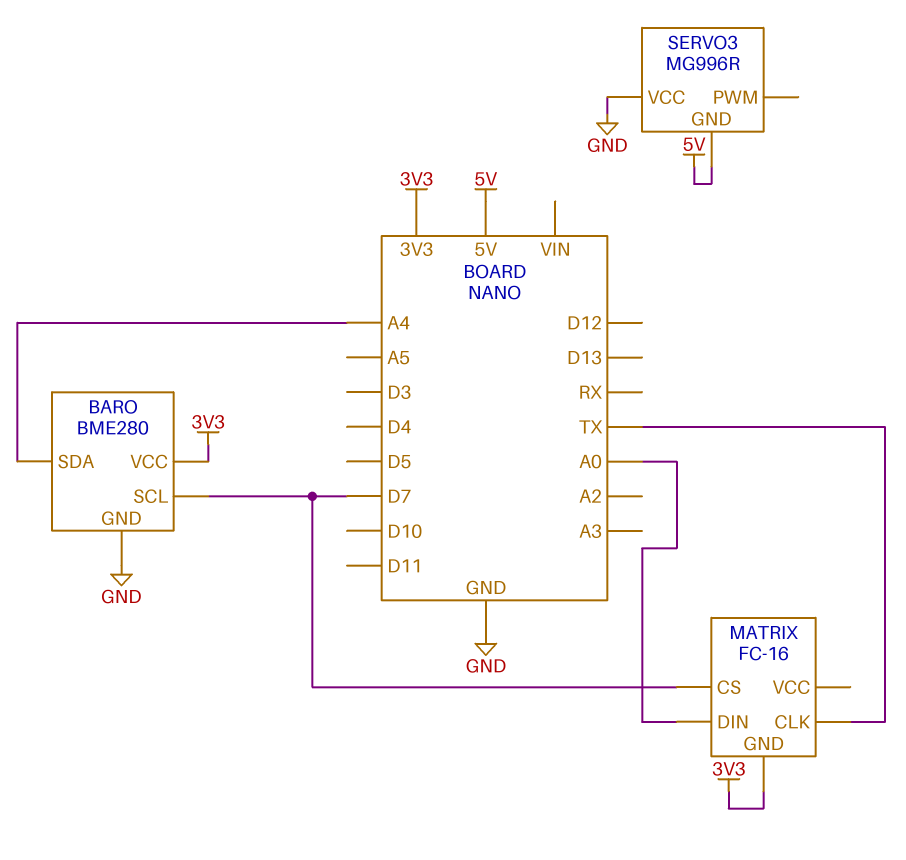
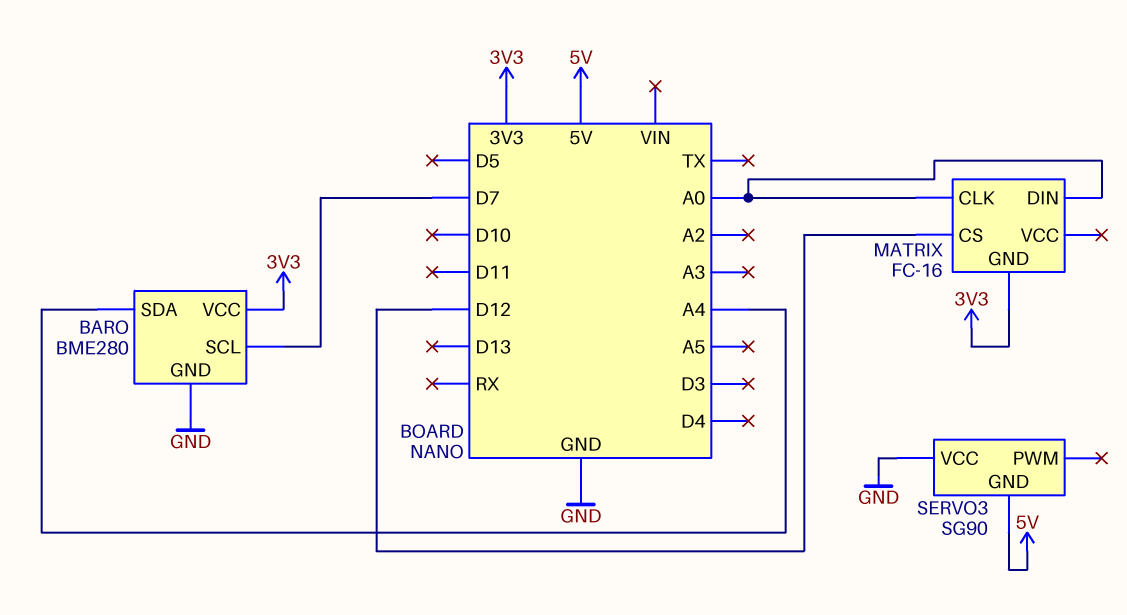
MATRIX pin CLK: TX -> A0
MATRIX pin CS: D7 -> D12
SERVO3: MG996R -> SG90

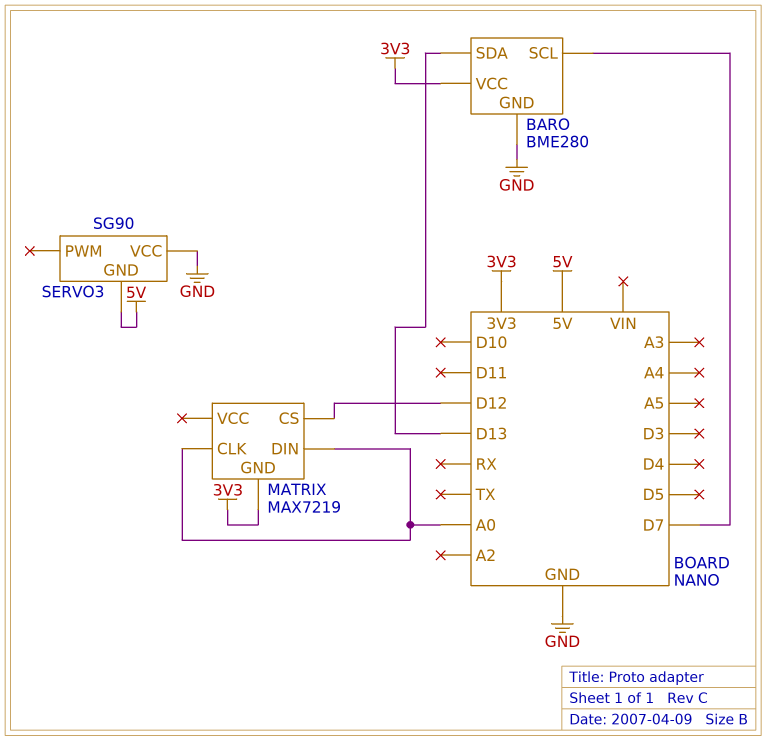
BARO pin SDA: A4 -> D13
MATRIX: FC-16 -> MAX7219

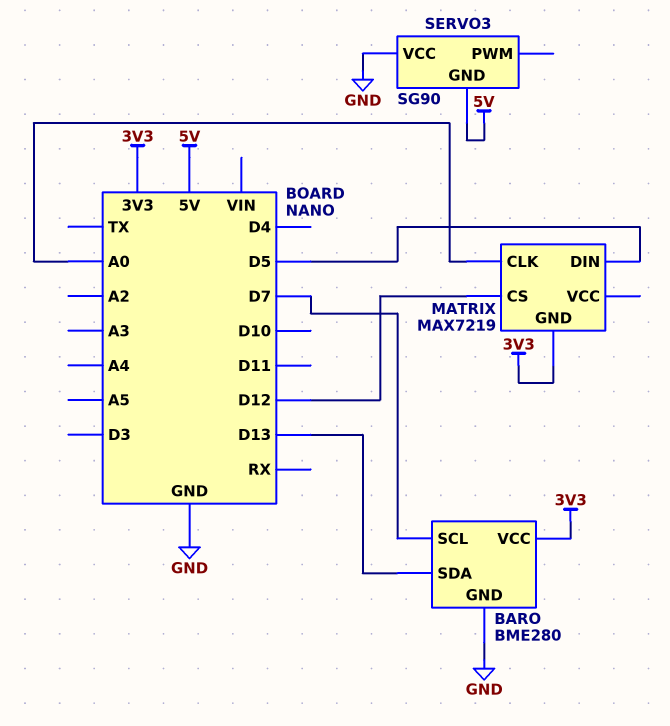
MATRIX pin DIN: A0 -> D5

